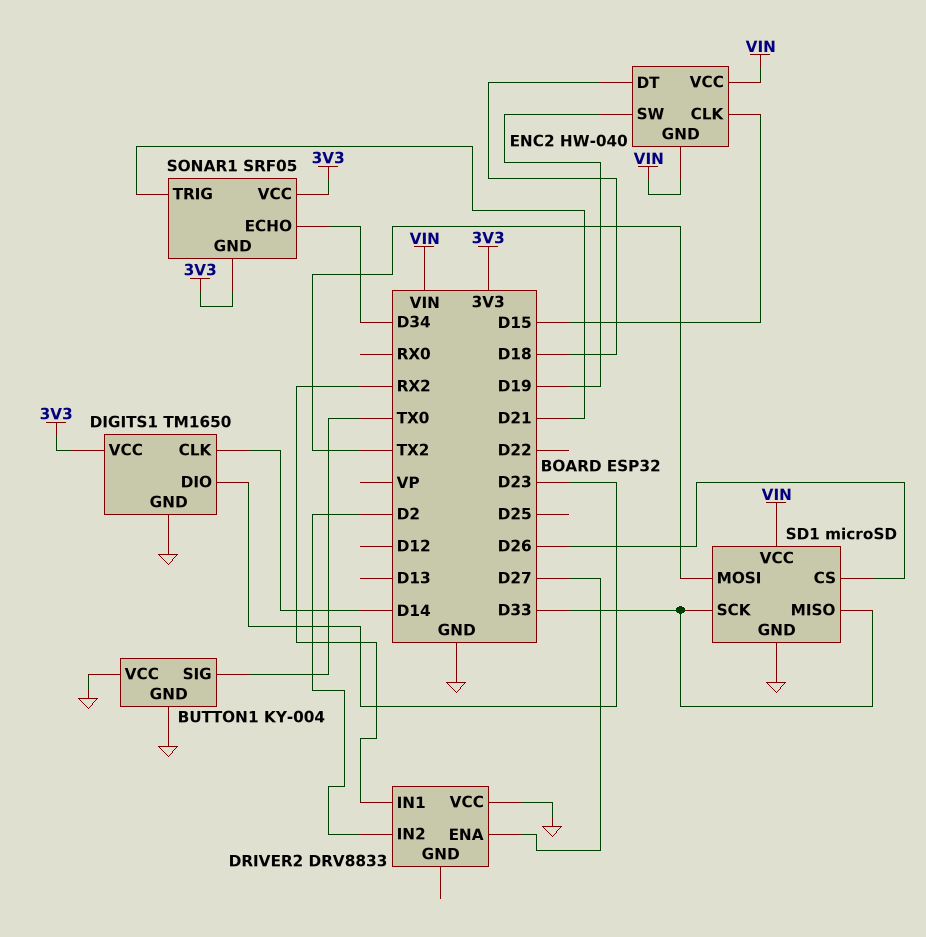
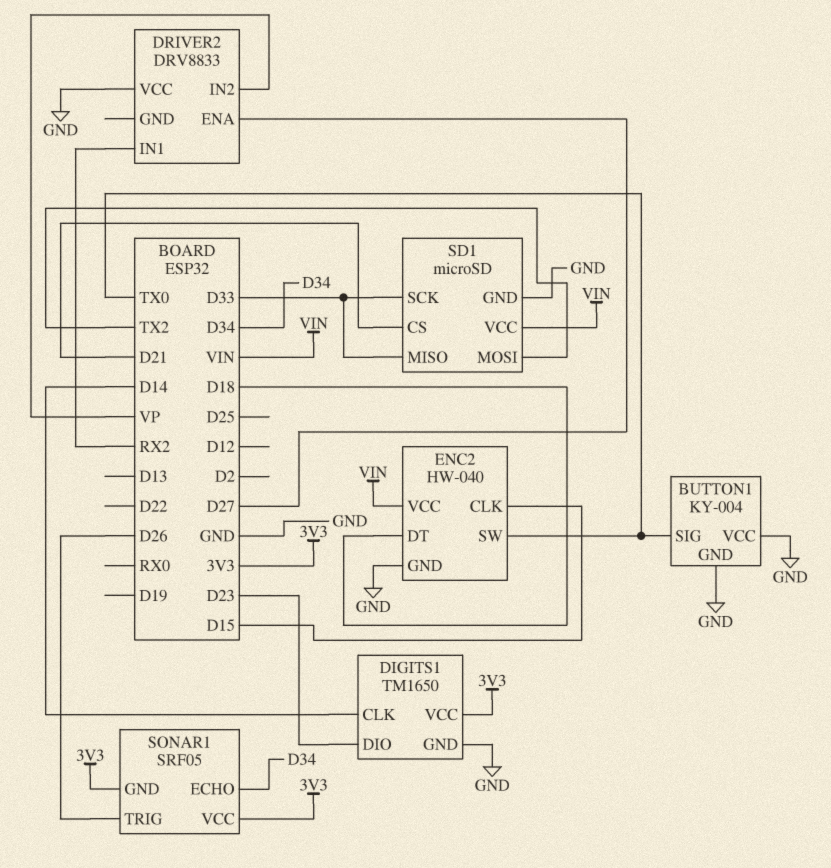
DRIVER2 pin IN2: D2 -> VP
ENC2 pin GND: VIN -> GND
ENC2 pin SW: D19 -> TX0
SD1 pin CS: D26 -> D21
SONAR1 pin TRIG: D21 -> D26

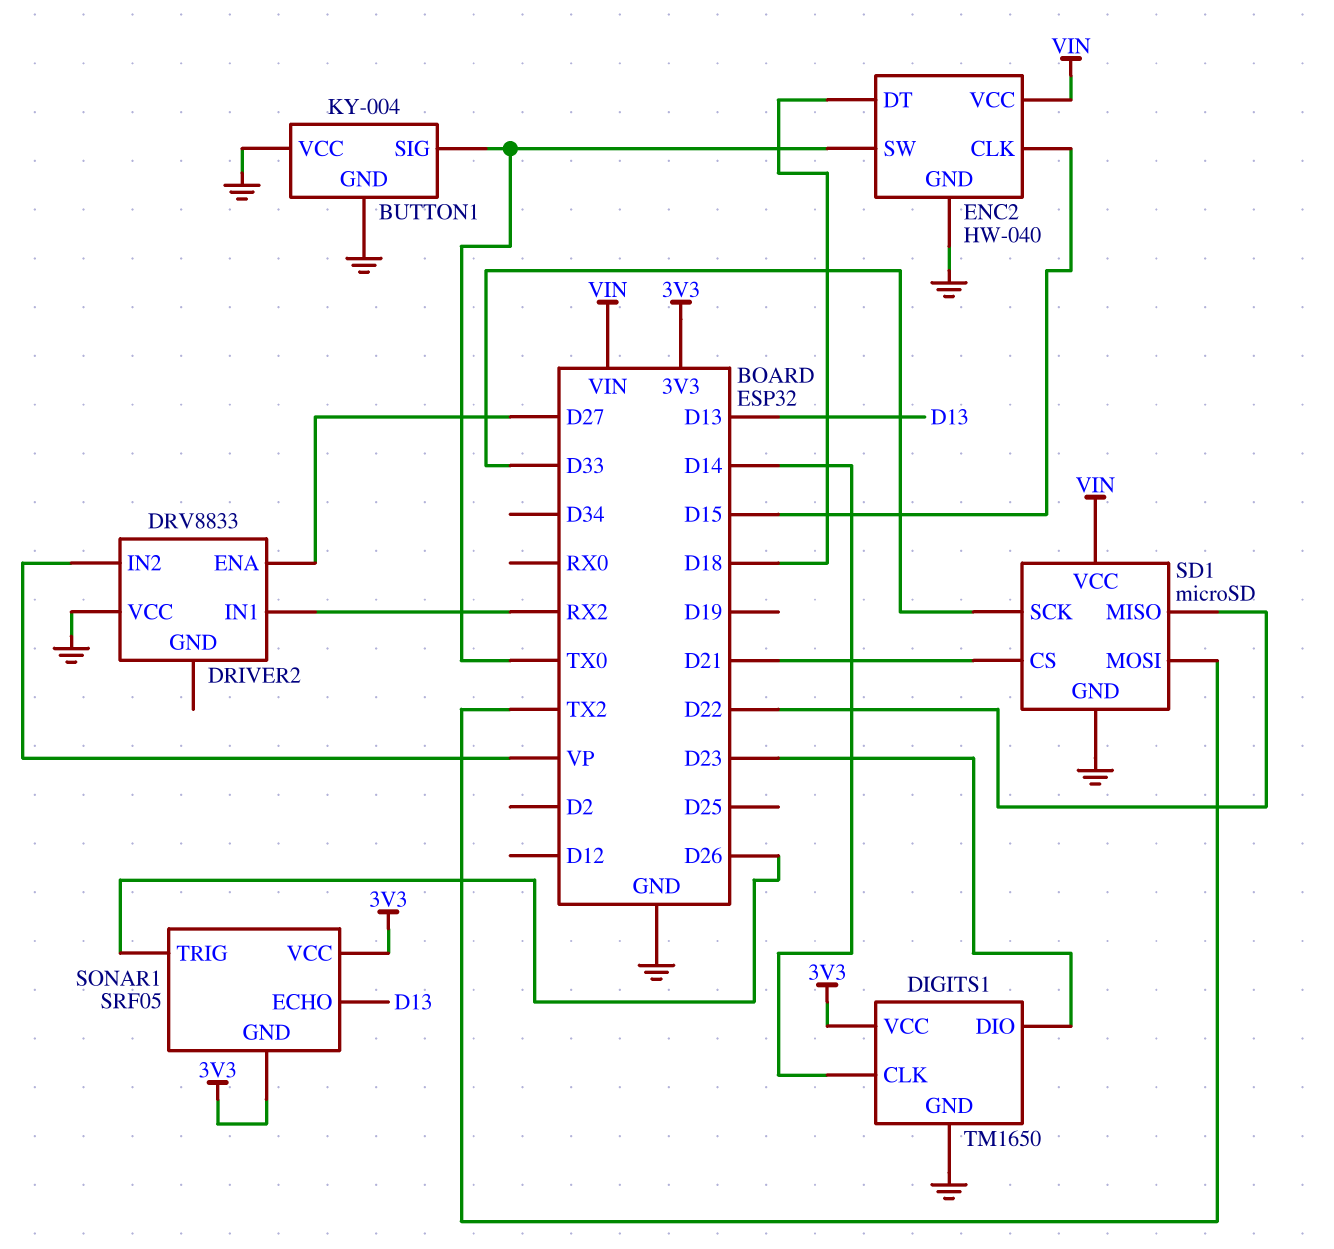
SD1 pin MISO: D33 -> D22
SONAR1 pin ECHO: D34 -> D13

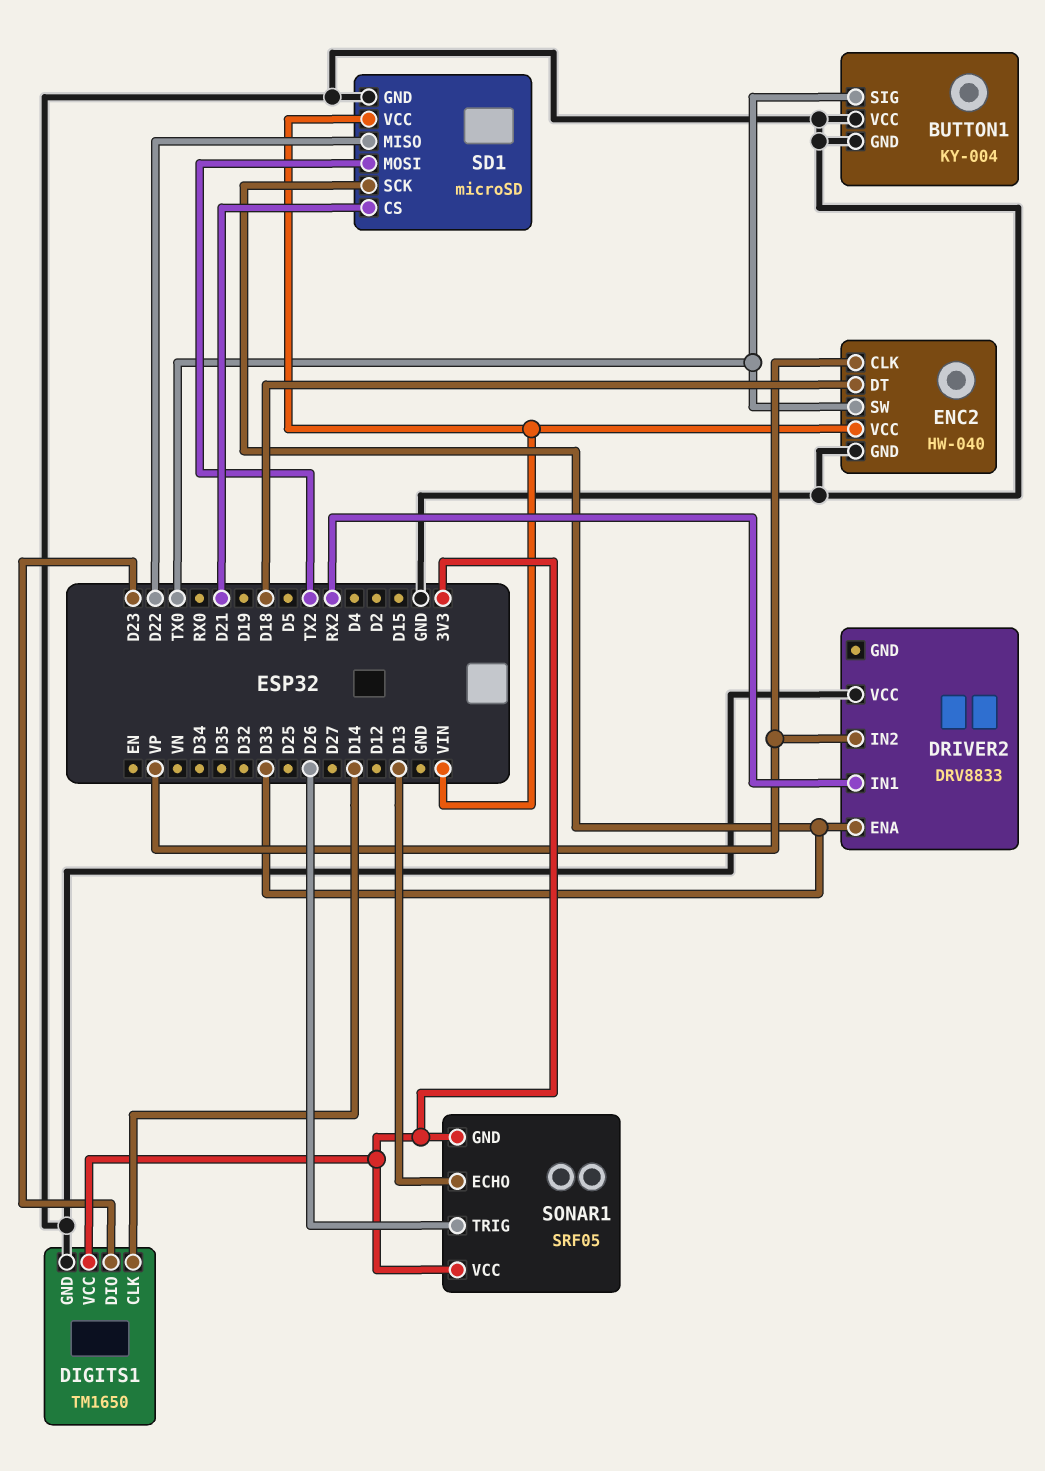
DRIVER2 pin ENA: D27 -> D33
ENC2 pin CLK: D15 -> VP

